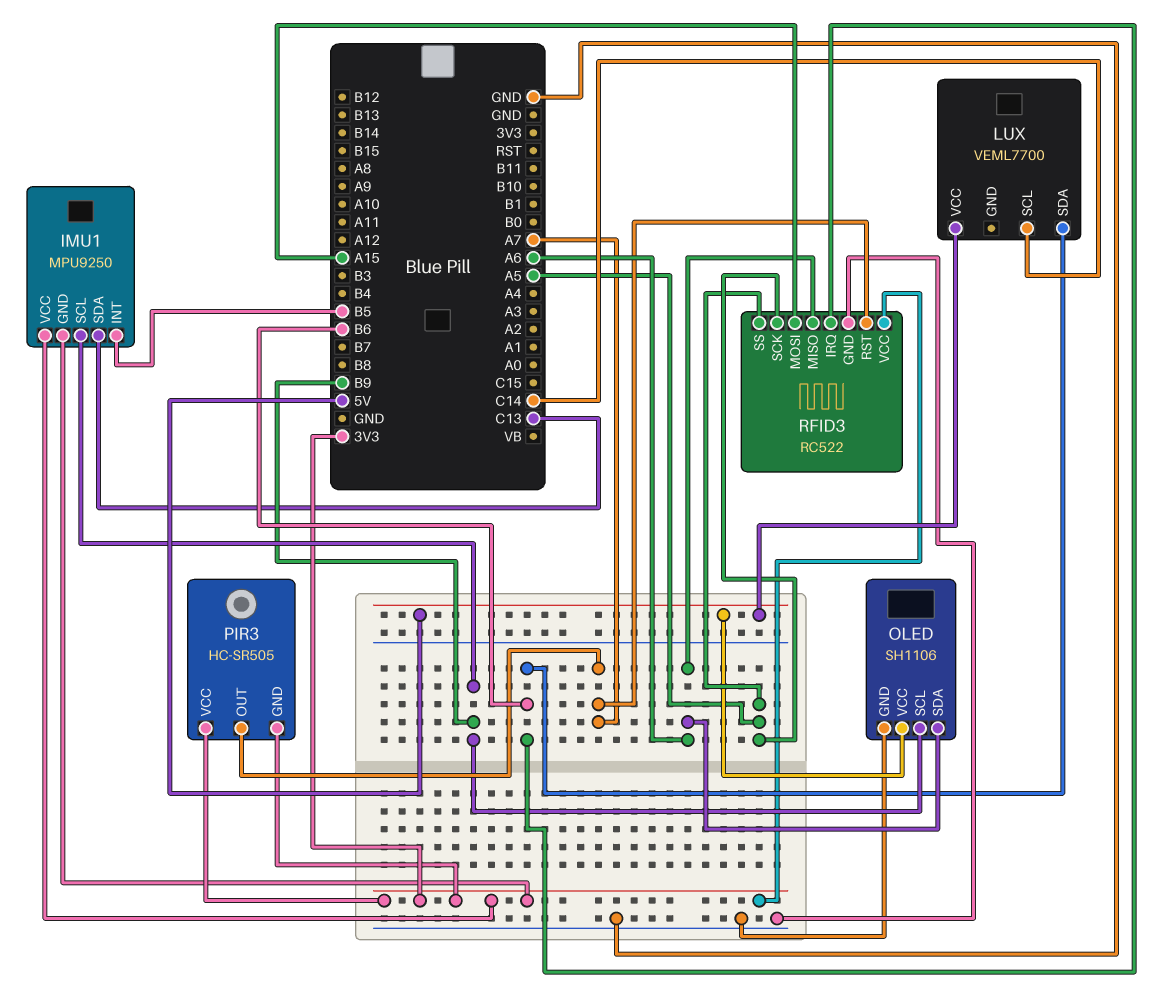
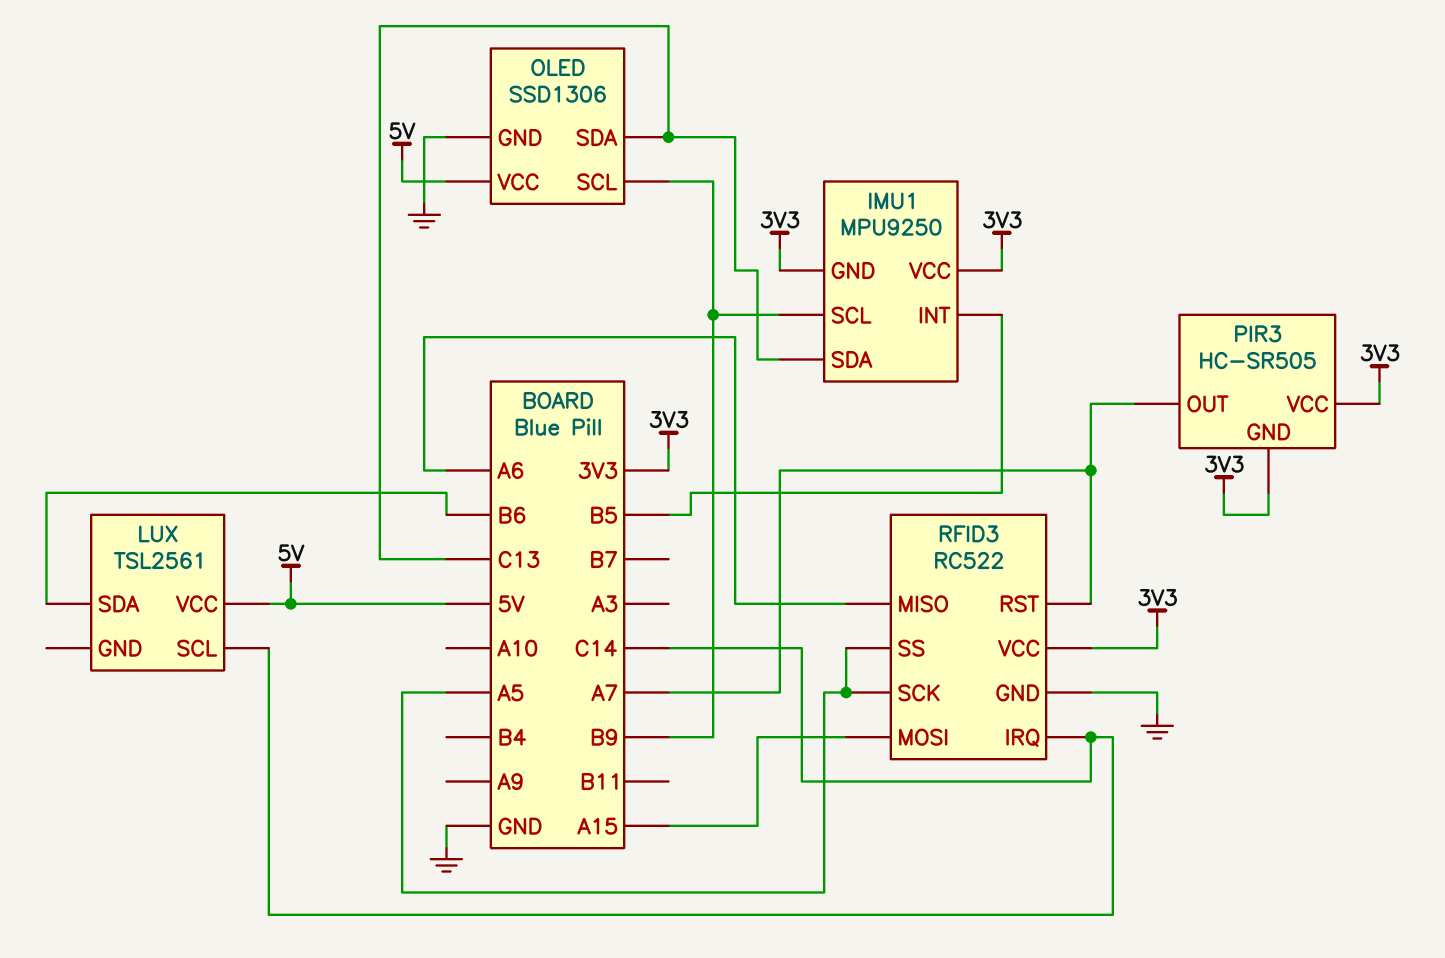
LUX: VEML7700 -> TSL2561
OLED: SH1106 -> SSD1306
OLED pin SDA: A6 -> C13
RFID3 pin IRQ: B6 -> C14

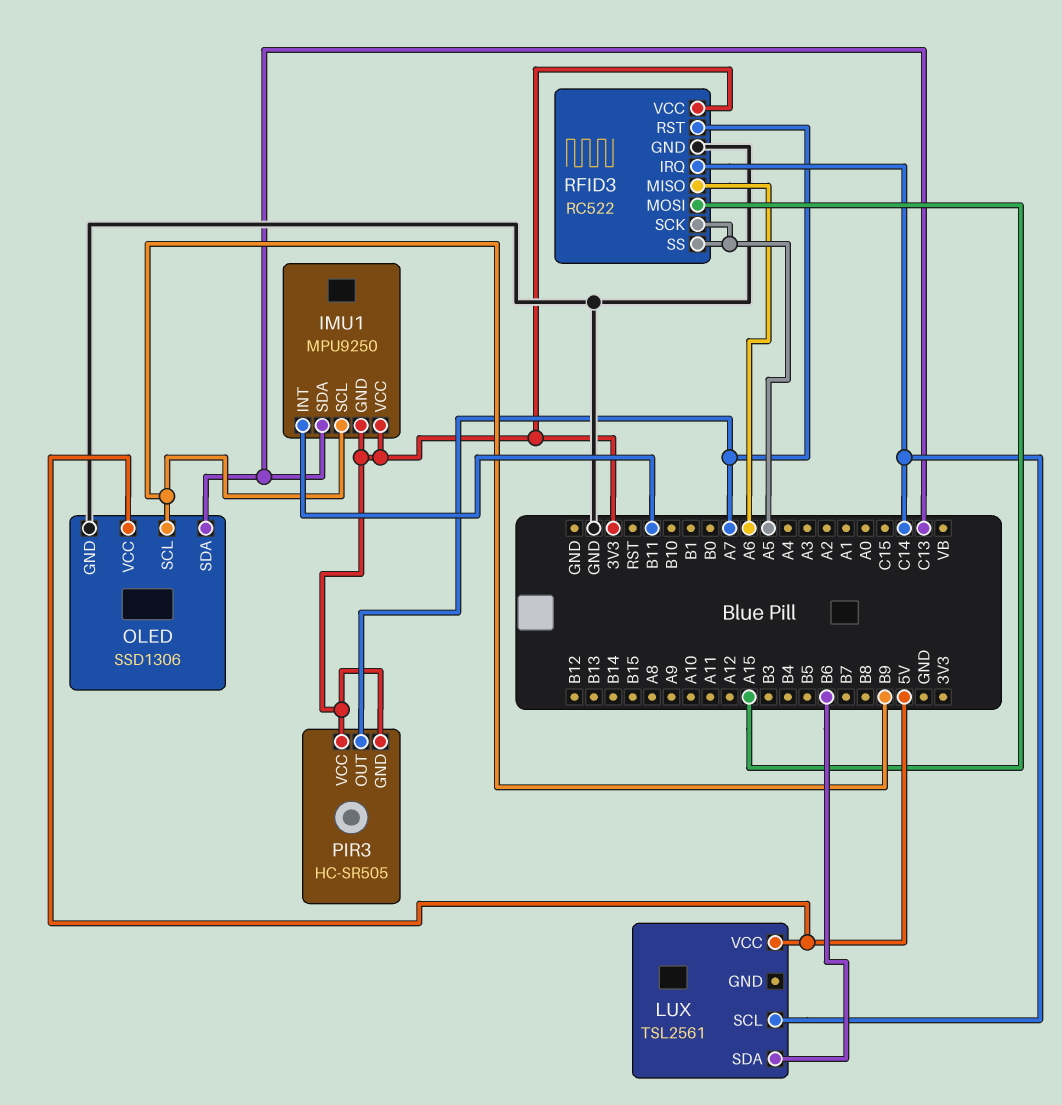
IMU1 pin INT: B5 -> B11

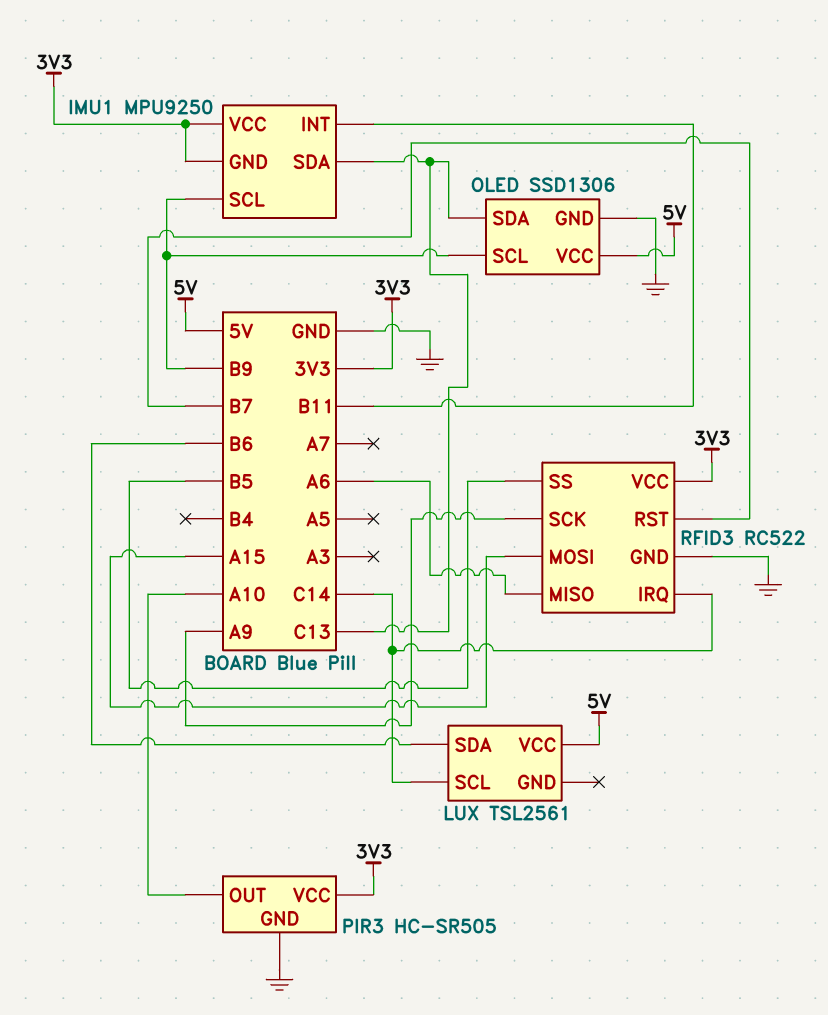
PIR3 pin GND: 3V3 -> GND
PIR3 pin OUT: A7 -> A10
RFID3 pin RST: A7 -> B7
RFID3 pin SCK: A5 -> A9
RFID3 pin SS: A5 -> B5

